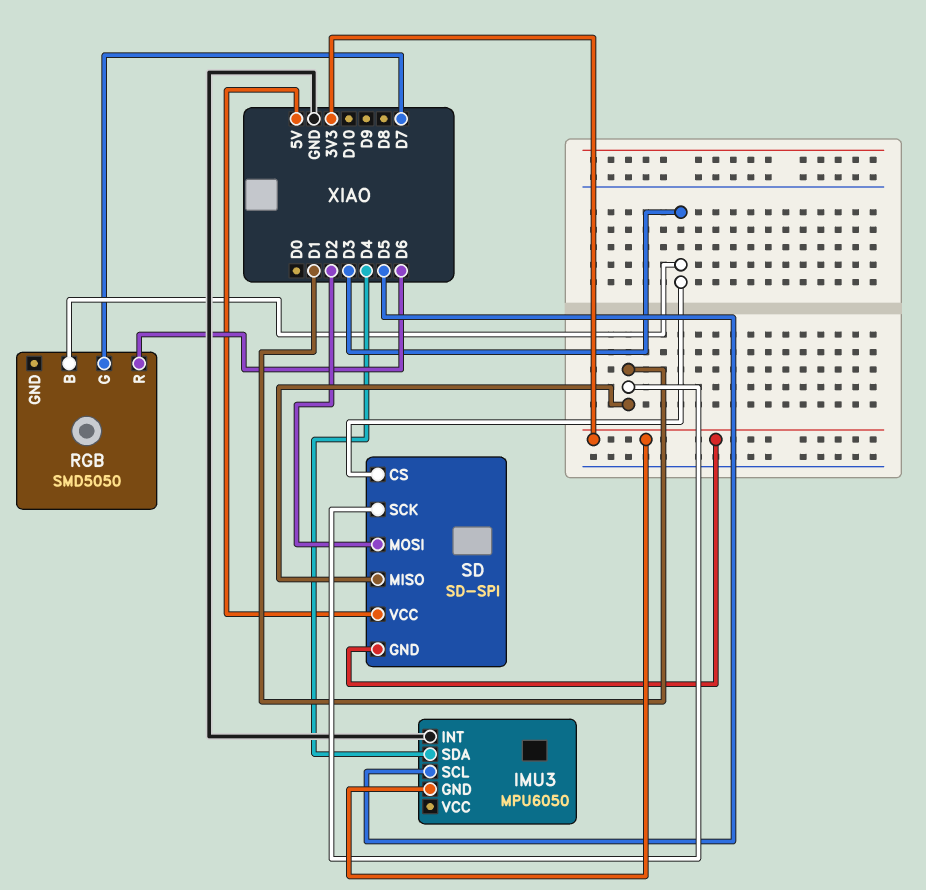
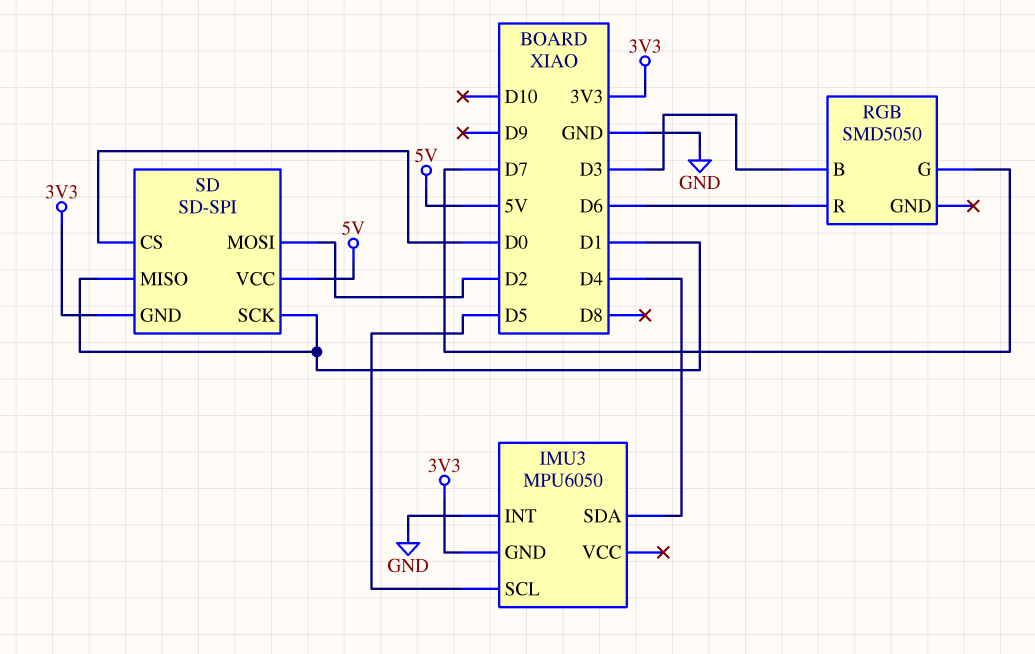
SD pin CS: D3 -> D0

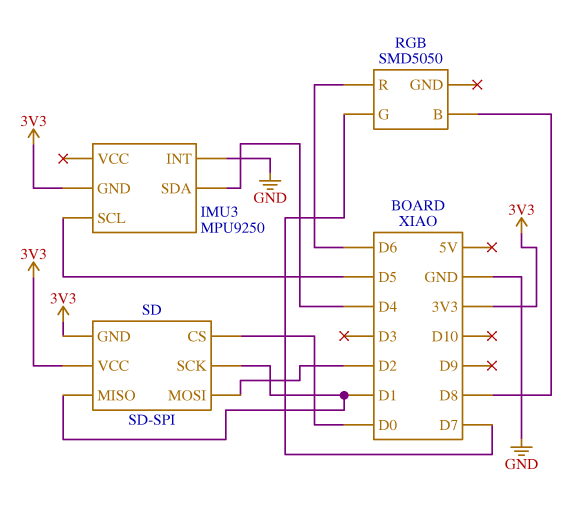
IMU3: MPU6050 -> MPU9250
RGB pin B: D3 -> D8
SD pin VCC: 5V -> 3V3

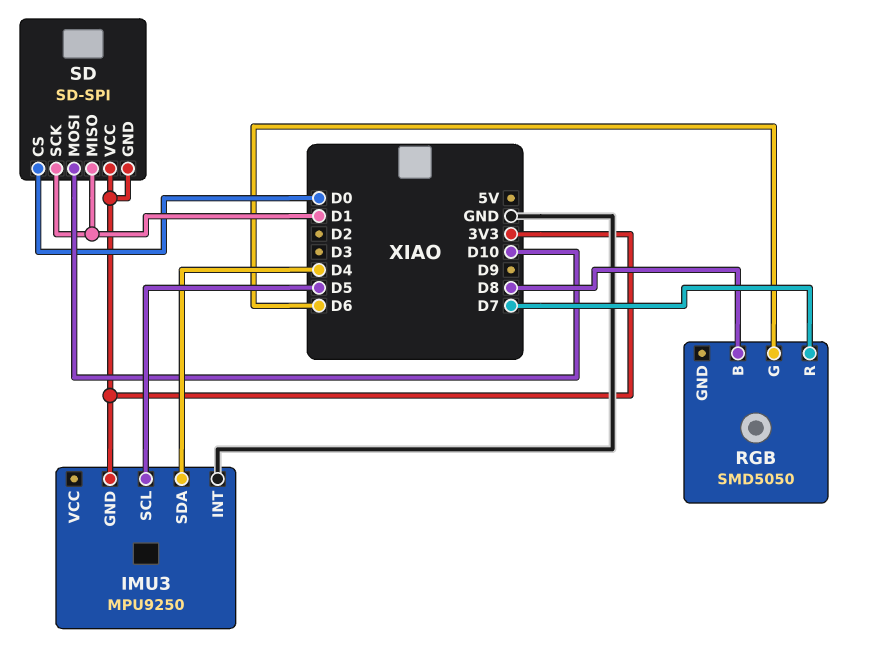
RGB pin G: D7 -> D6
RGB pin R: D6 -> D7
SD pin MOSI: D2 -> D10

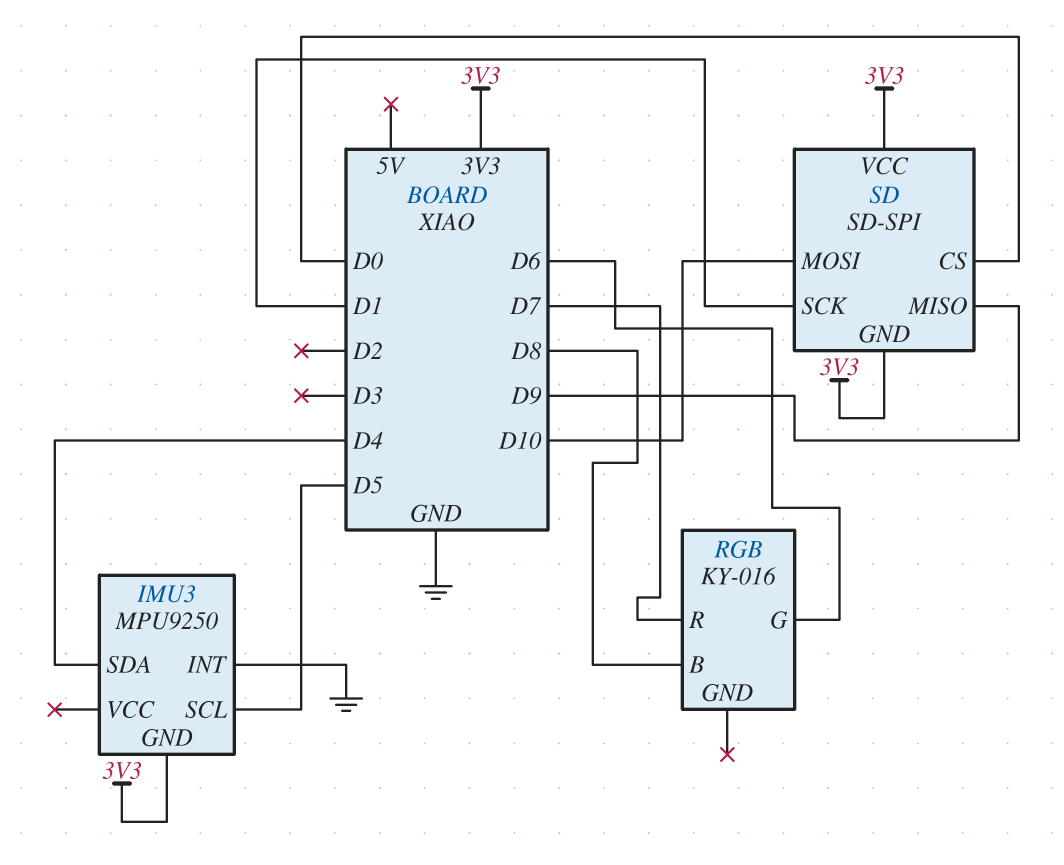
RGB: SMD5050 -> KY-016
SD pin MISO: D1 -> D9

